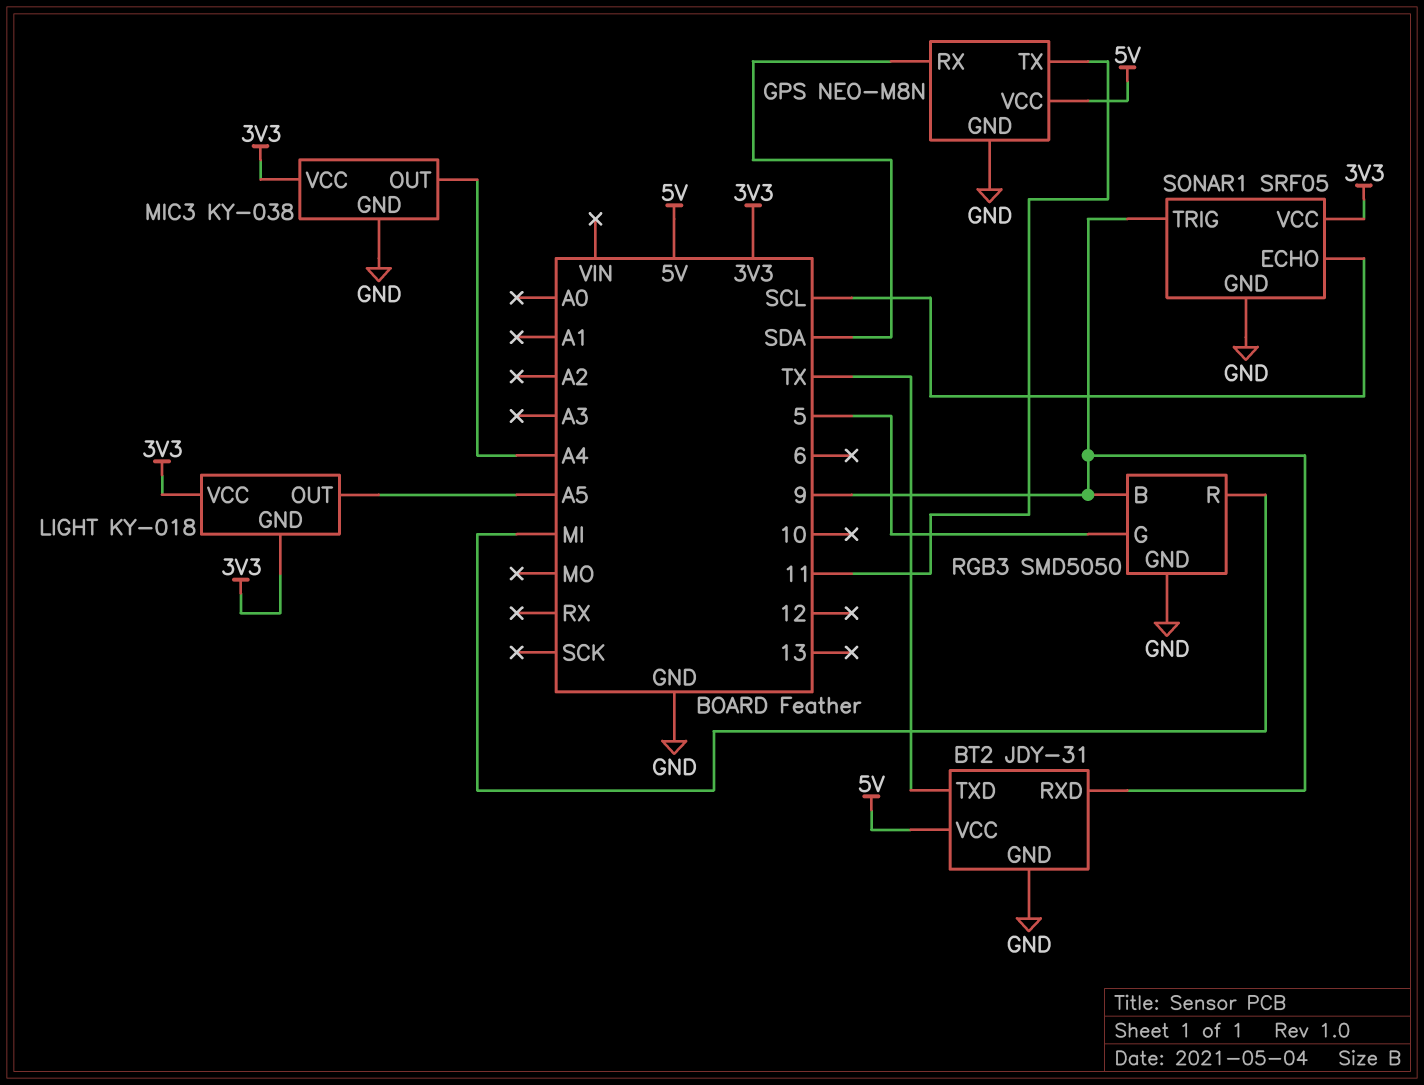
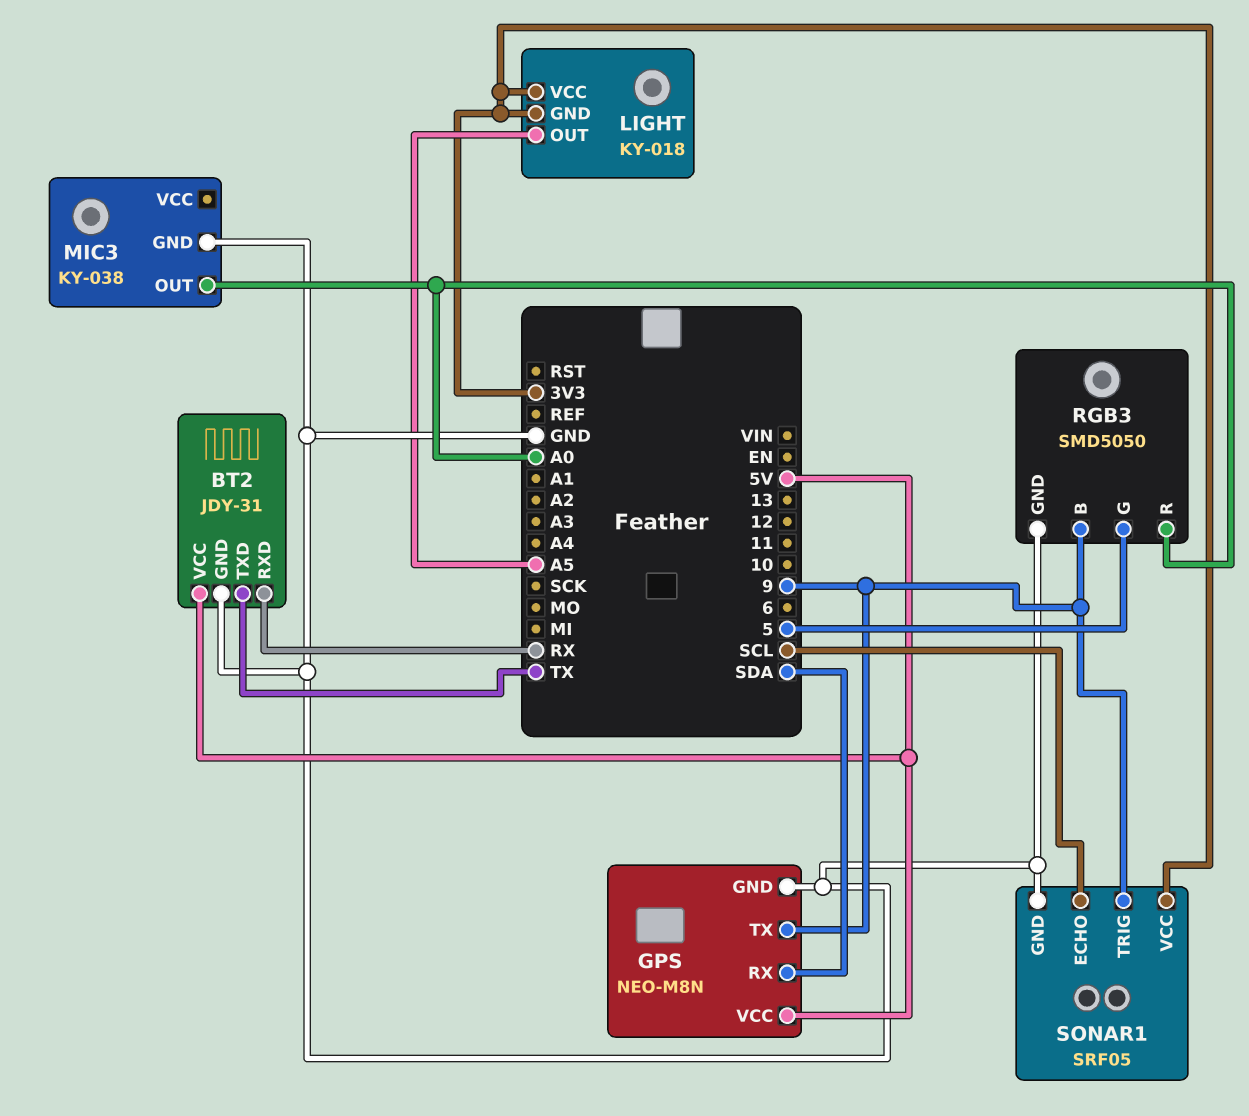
BT2 pin RXD: 9 -> RX
GPS pin TX: 11 -> 9
MIC3 pin OUT: A4 -> A0
MIC3 pin VCC: 3V3 -> none
RGB3 pin R: MI -> A0

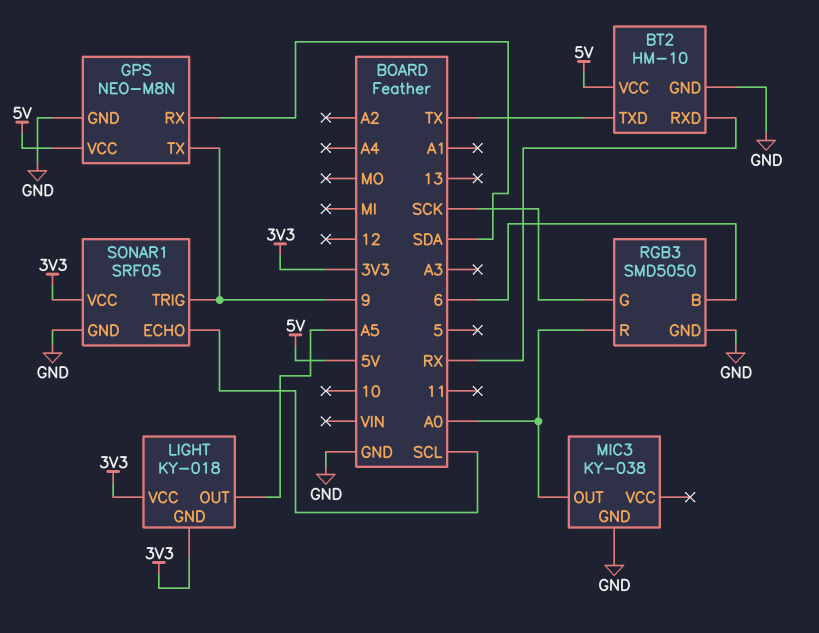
BT2: JDY-31 -> HM-10
RGB3 pin B: 9 -> 6
RGB3 pin G: 5 -> SCK

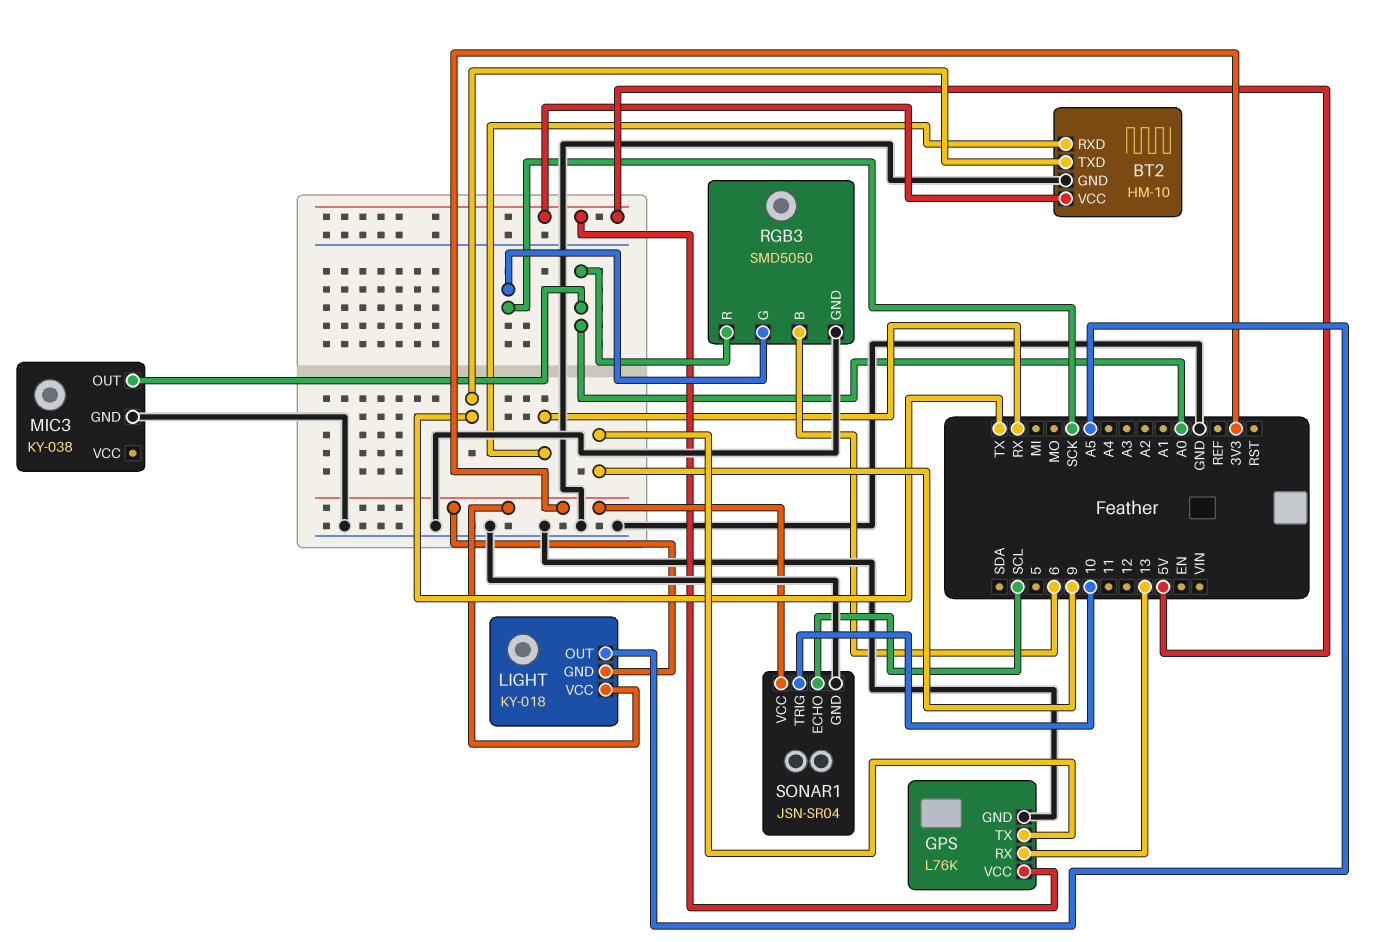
GPS: NEO-M8N -> L76K
GPS pin RX: SDA -> 13
SONAR1: SRF05 -> JSN-SR04
SONAR1 pin TRIG: 9 -> 10

